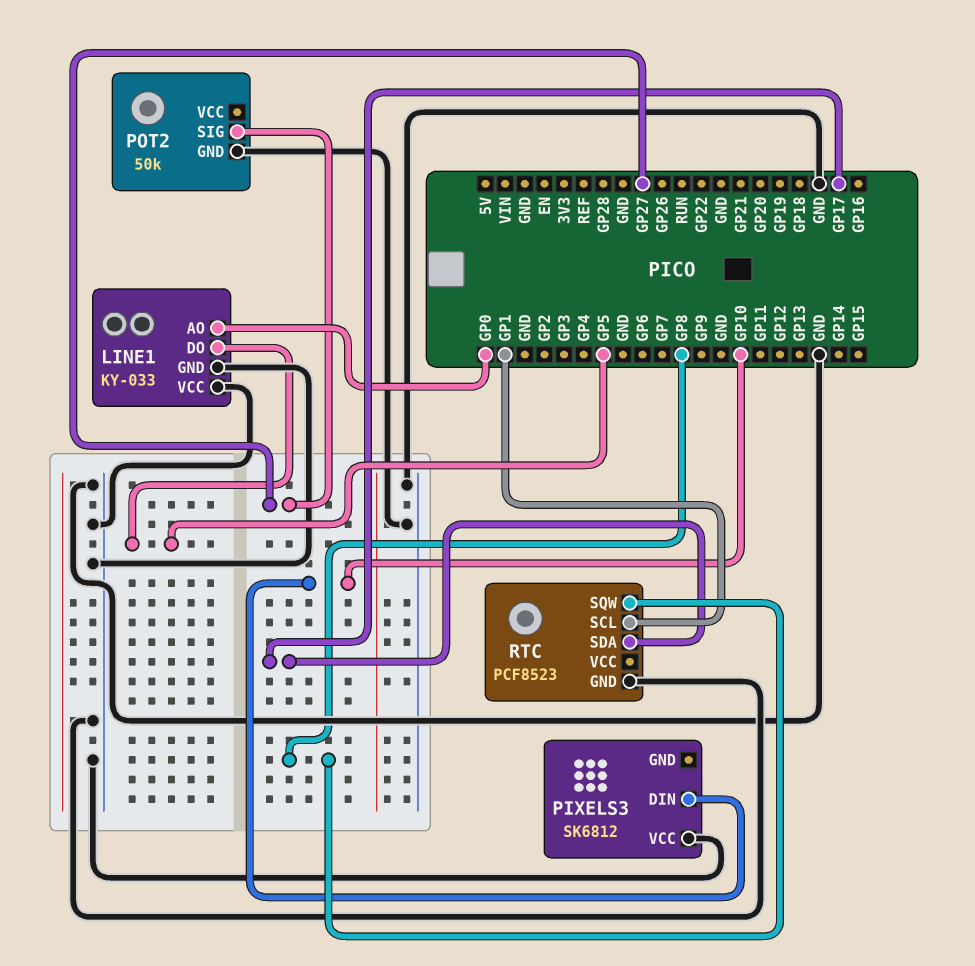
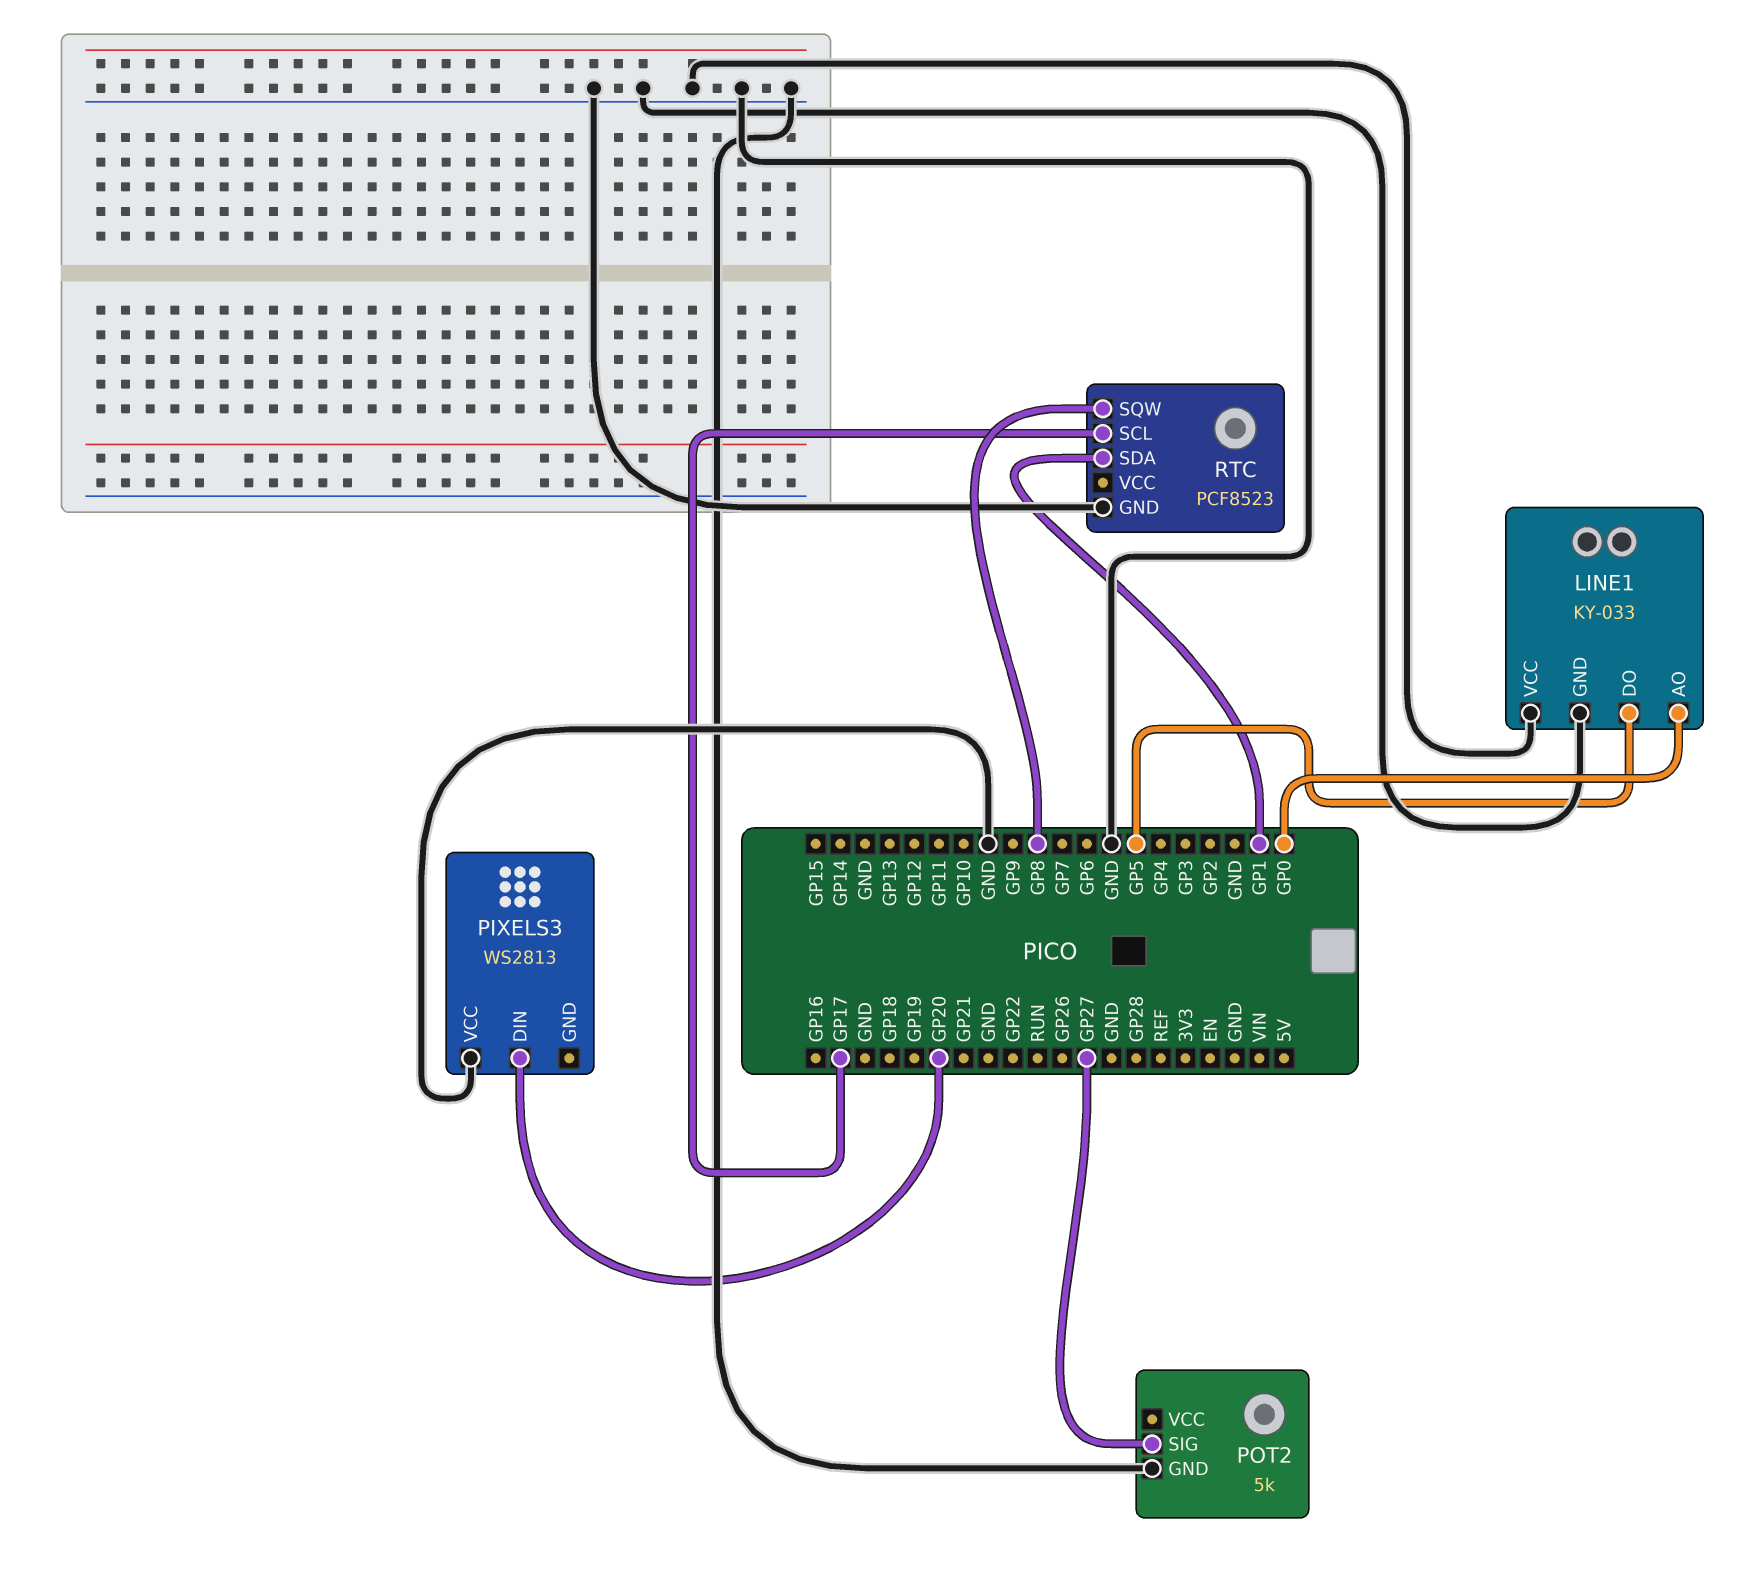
PIXELS3: SK6812 -> WS2813
PIXELS3 pin DIN: GP10 -> GP20
POT2: 50k -> 5k
RTC pin SCL: GP1 -> GP17
RTC pin SDA: GP17 -> GP1

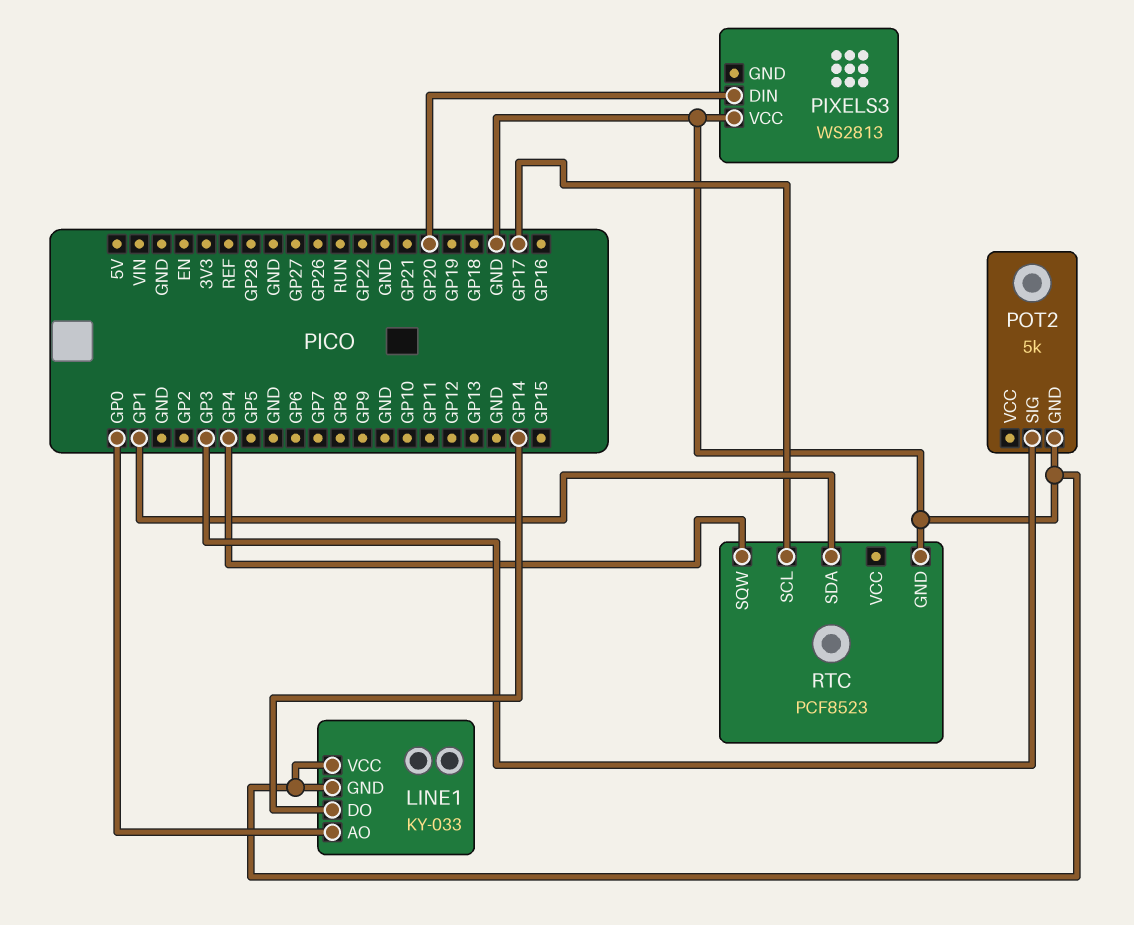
LINE1 pin DO: GP5 -> GP14
POT2 pin SIG: GP27 -> GP3
RTC pin SQW: GP8 -> GP4

